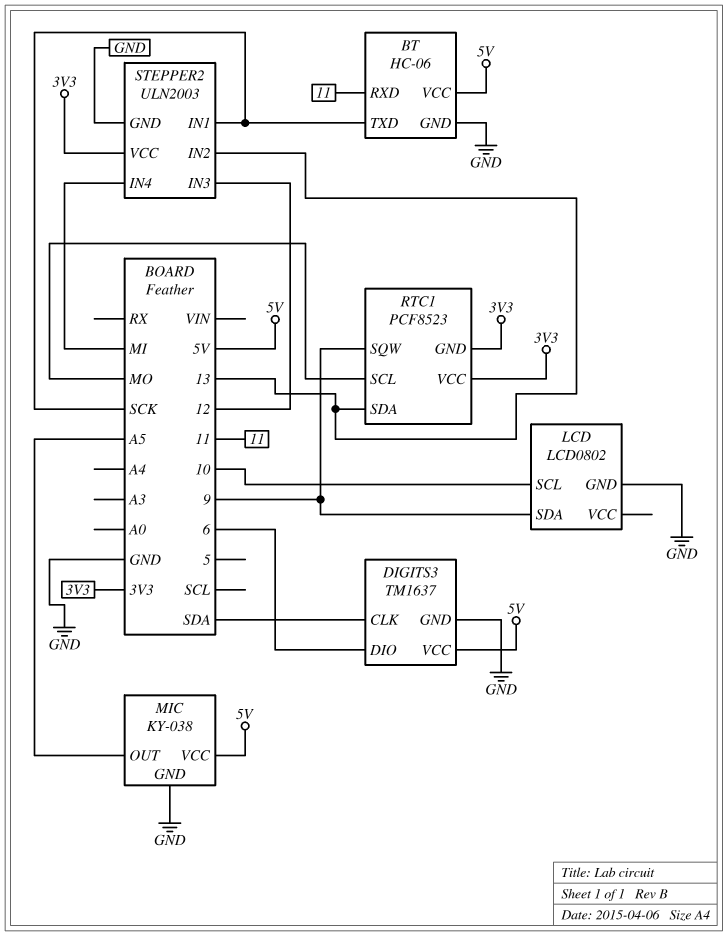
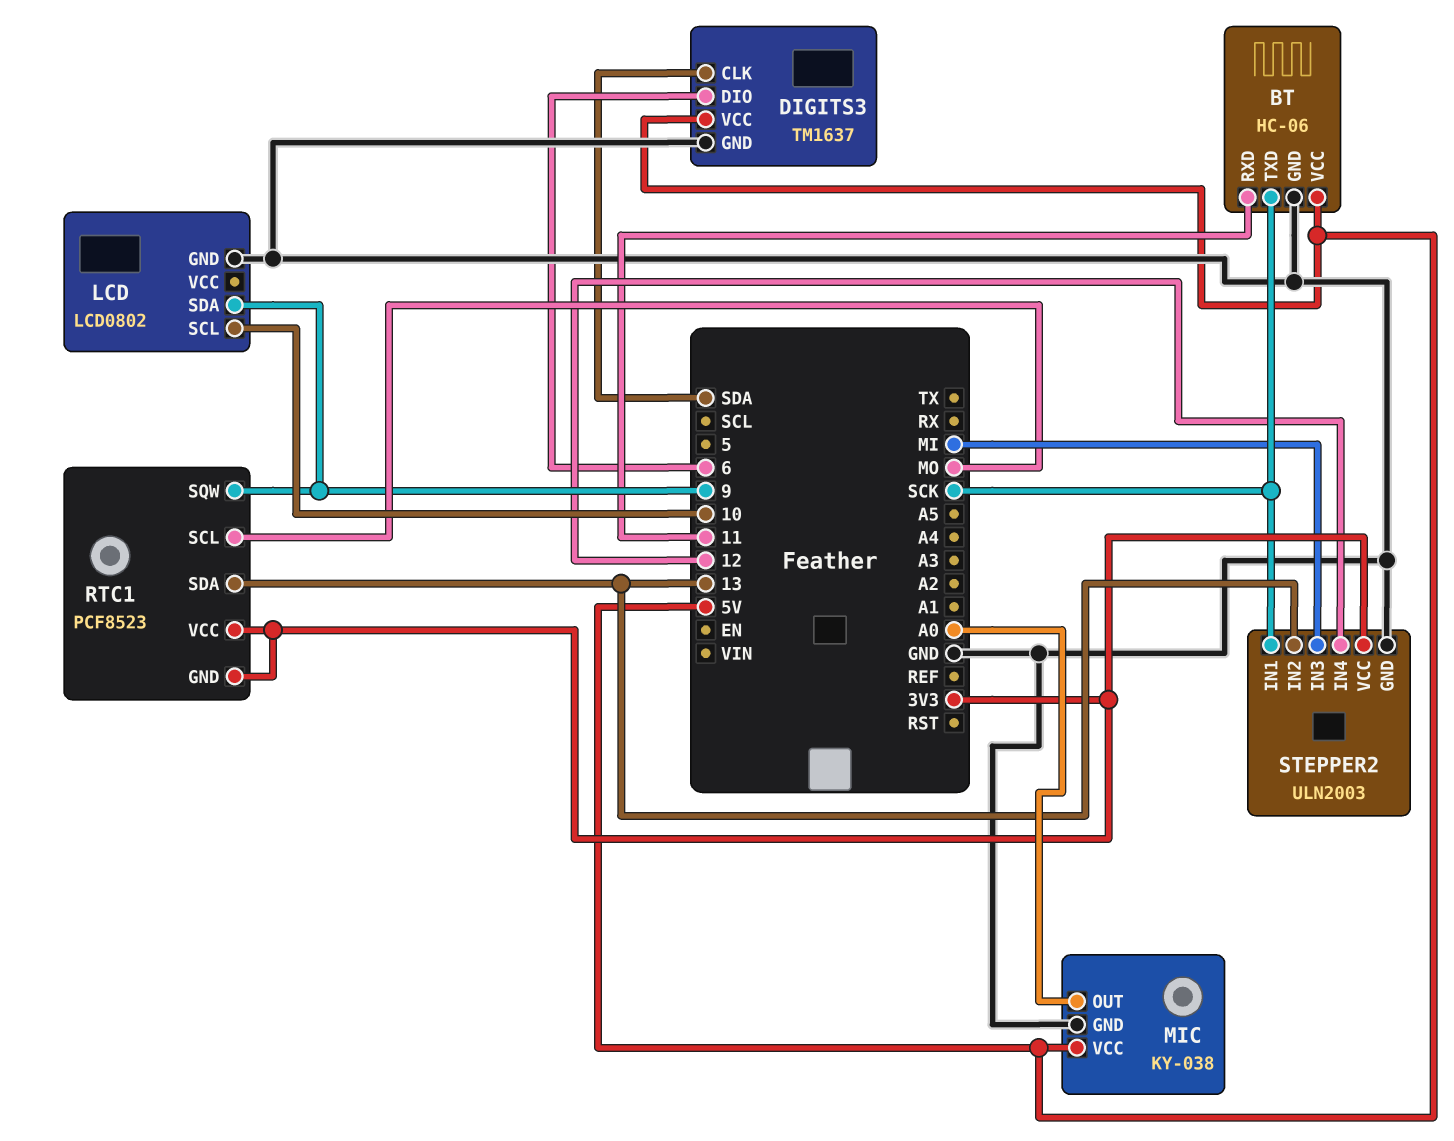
MIC pin OUT: A5 -> A0
STEPPER2 pin IN3: 12 -> MI
STEPPER2 pin IN4: MI -> 12

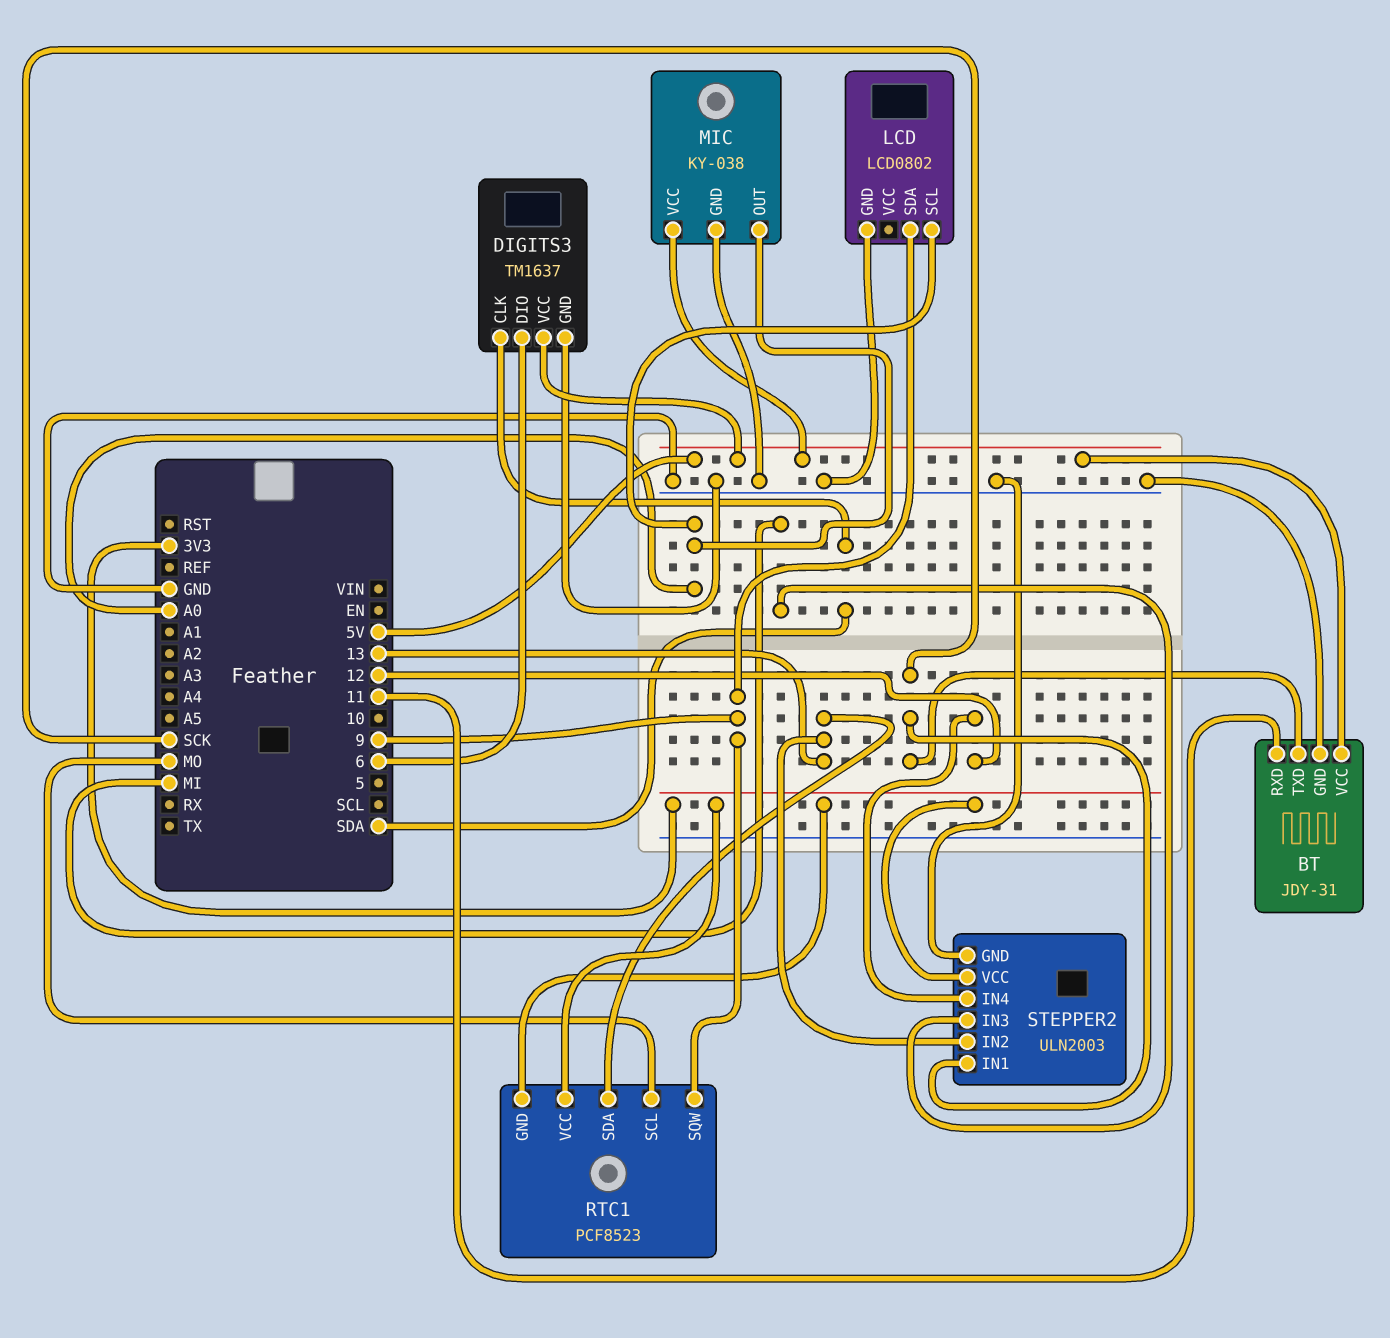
BT: HC-06 -> JDY-31
LCD pin SCL: 10 -> A0

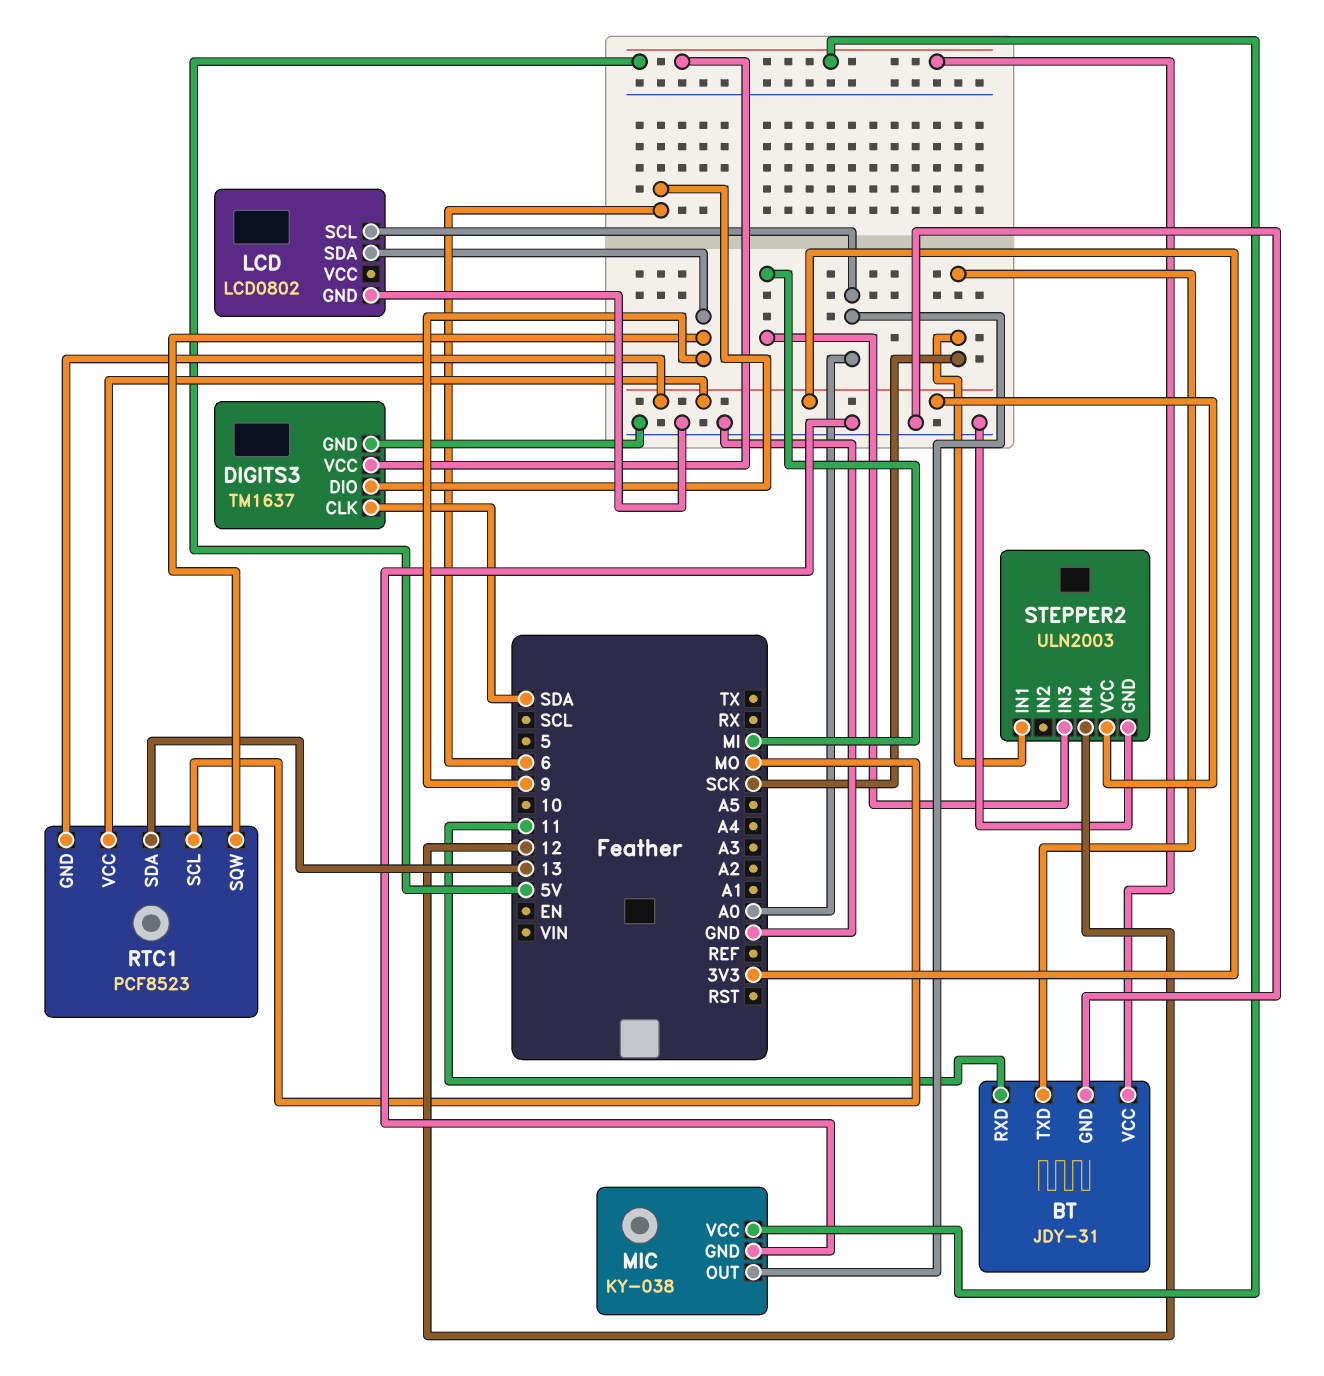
STEPPER2 pin IN2: 13 -> none

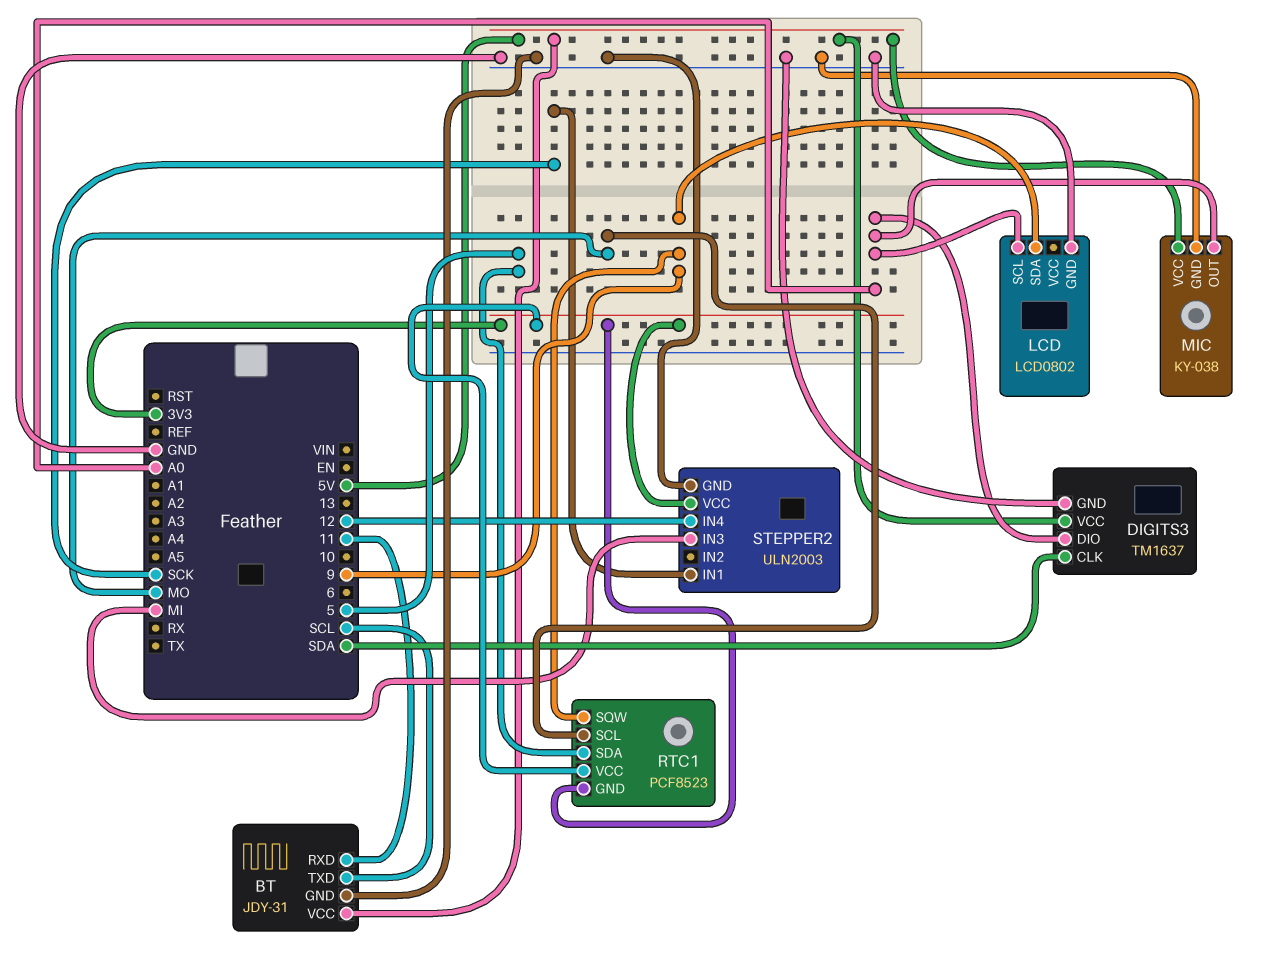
BT pin TXD: SCK -> SCL
DIGITS3 pin DIO: 6 -> A0
RTC1 pin SDA: 13 -> 5

